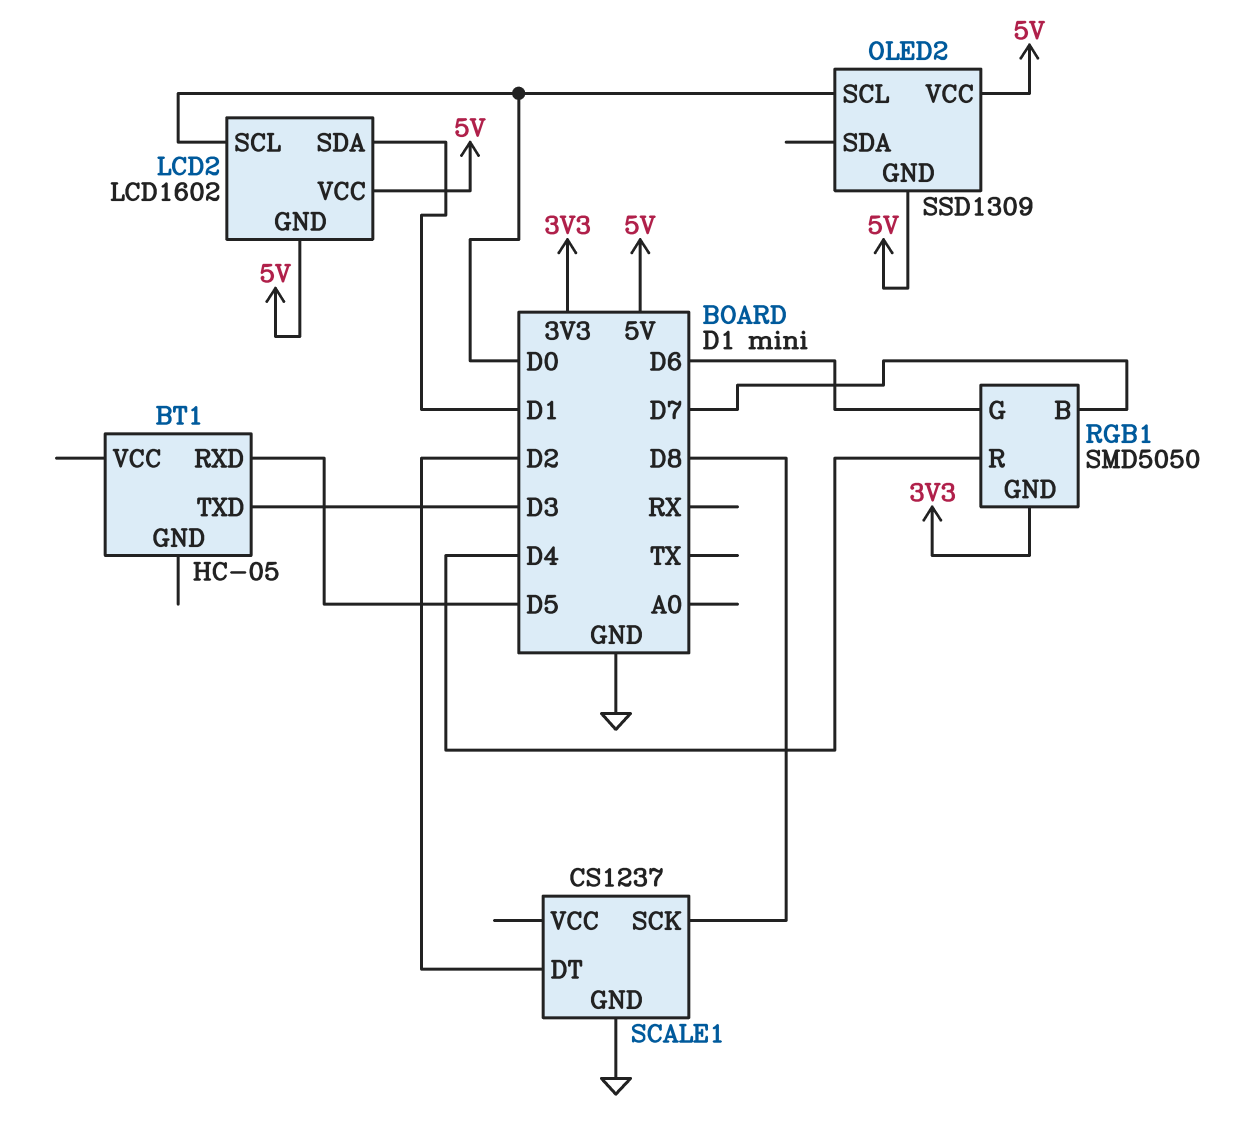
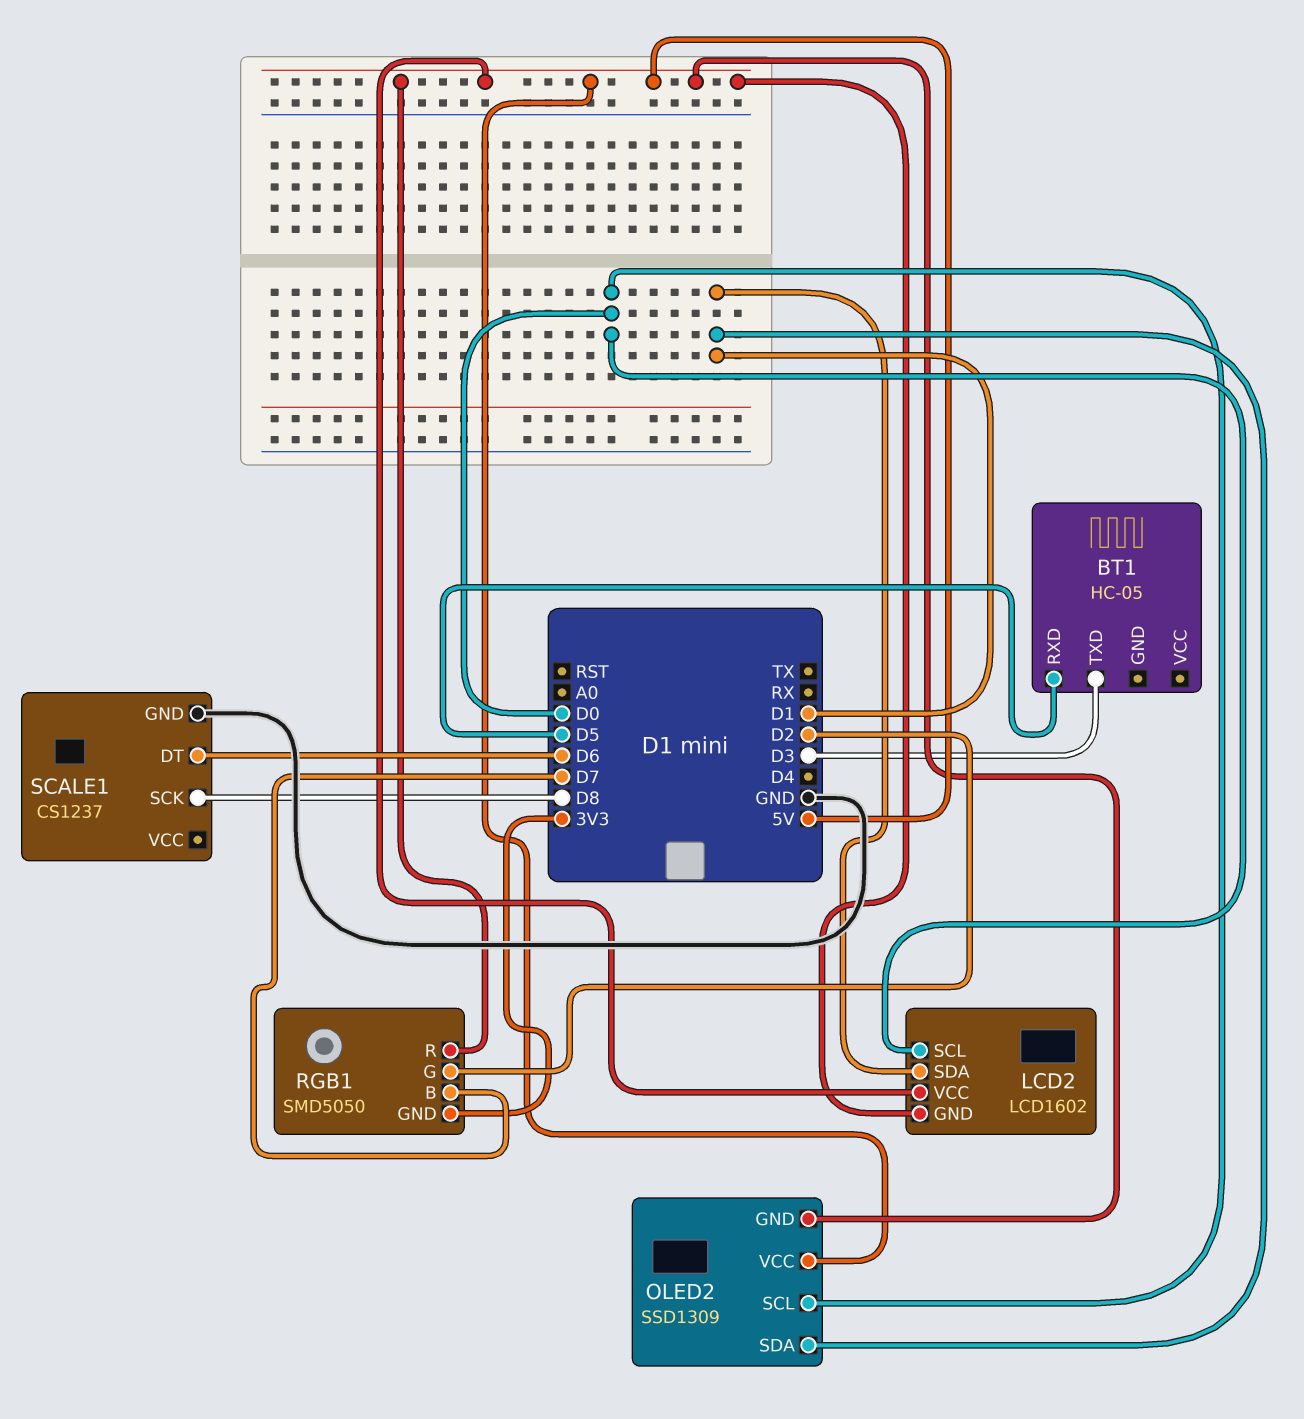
OLED2 pin SDA: none -> D1
RGB1 pin G: D6 -> D2
RGB1 pin R: D4 -> 5V
SCALE1 pin DT: D2 -> D6

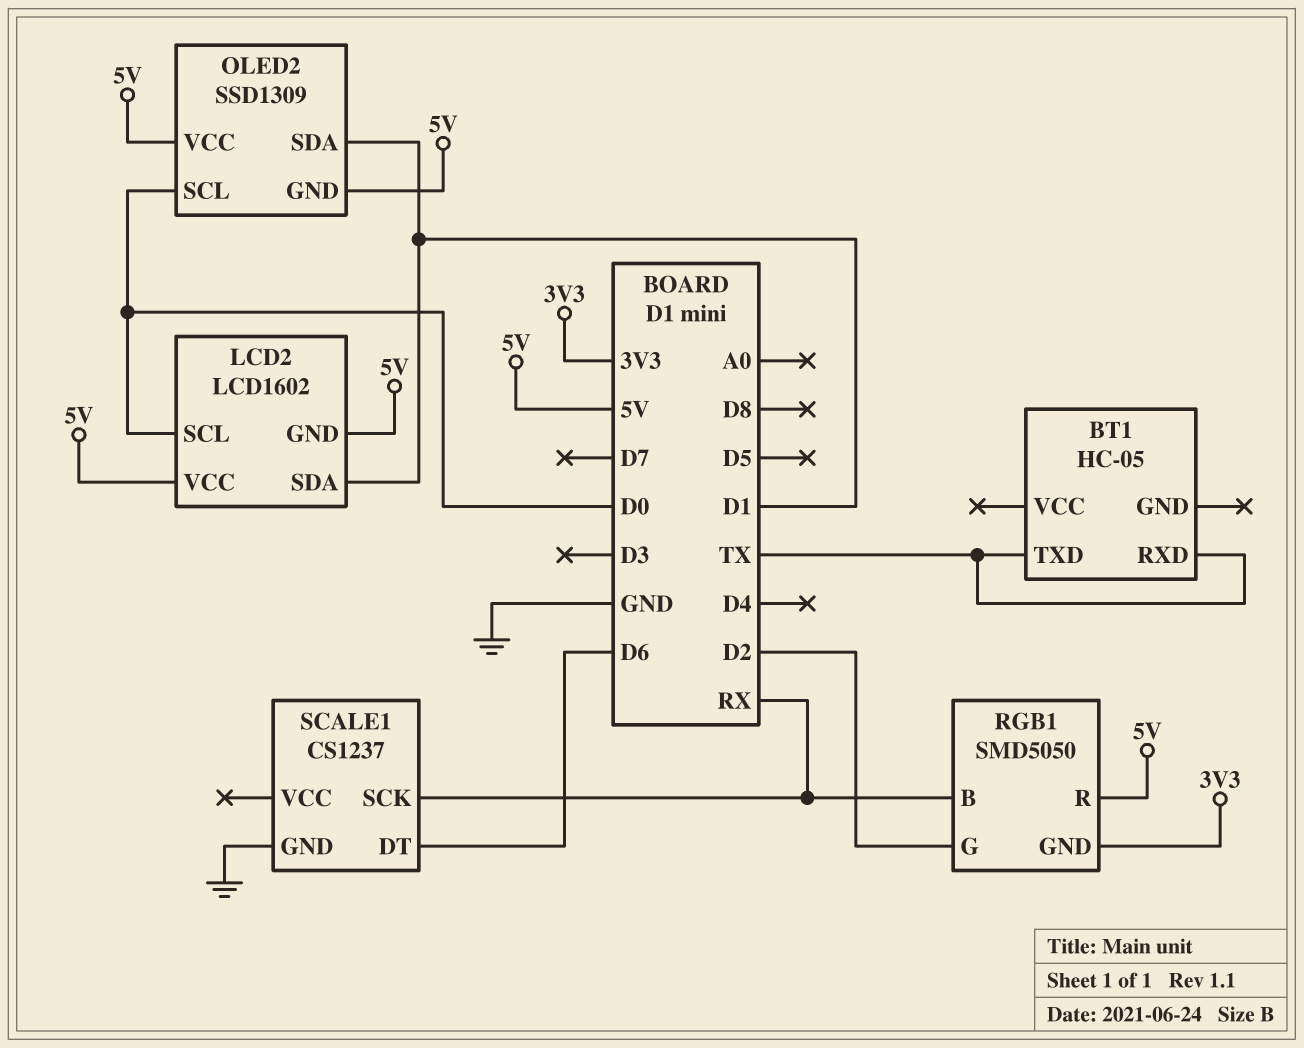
BT1 pin RXD: D5 -> TX
BT1 pin TXD: D3 -> TX
RGB1 pin B: D7 -> RX
SCALE1 pin SCK: D8 -> RX

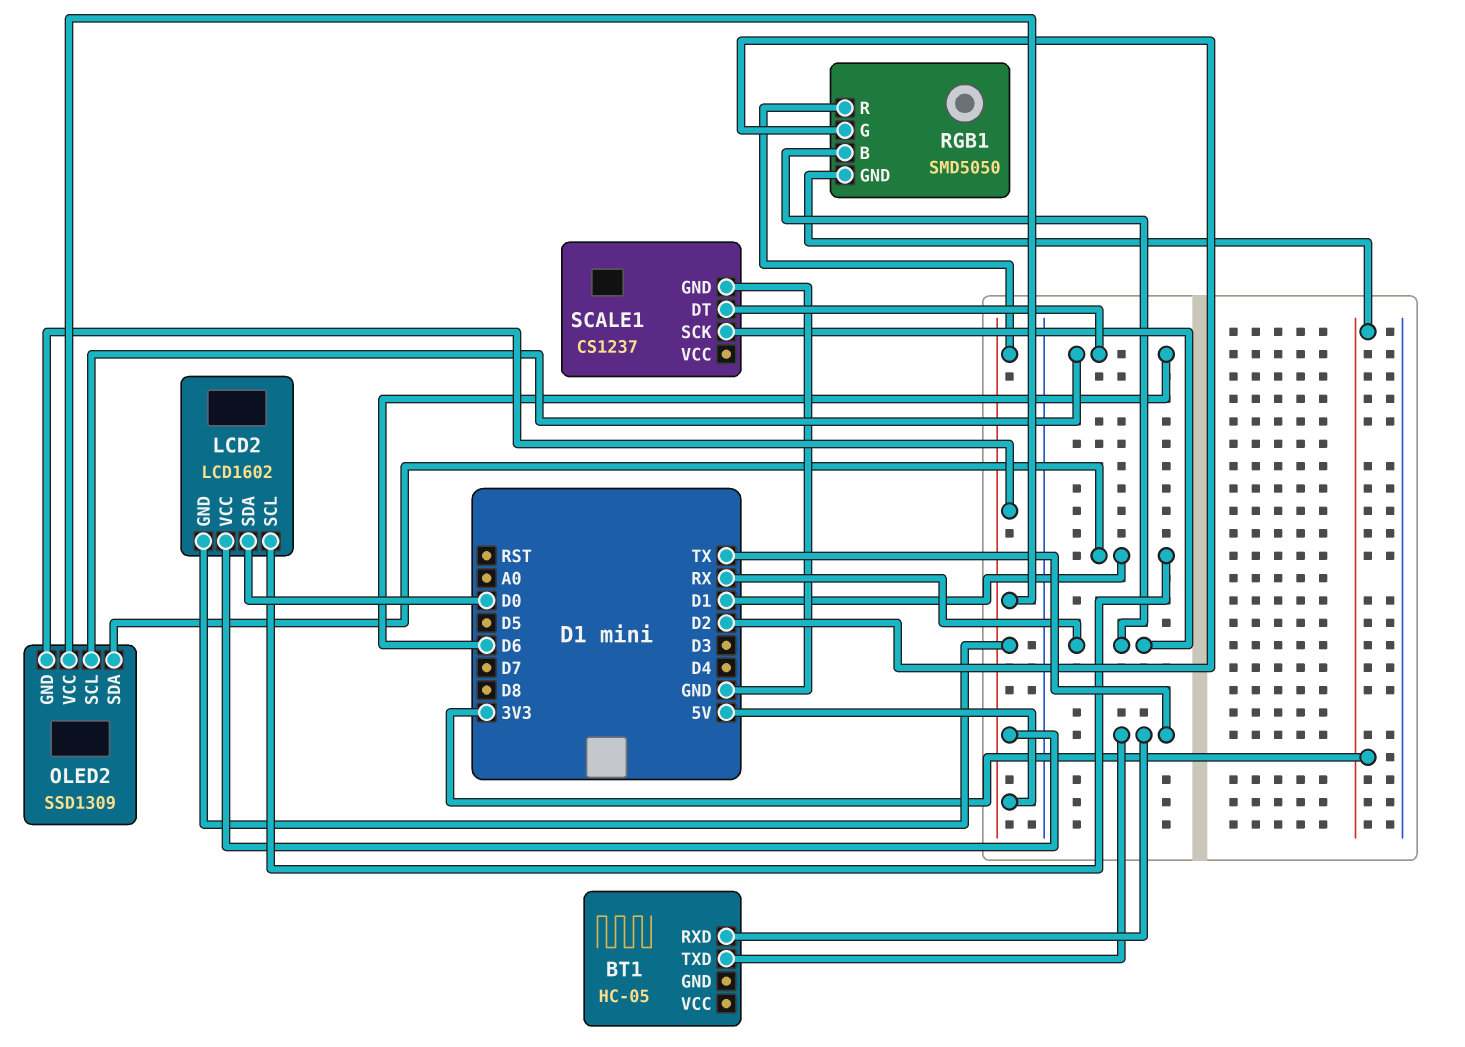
LCD2 pin SCL: D0 -> D1
LCD2 pin SDA: D1 -> D0
OLED2 pin SCL: D0 -> D6

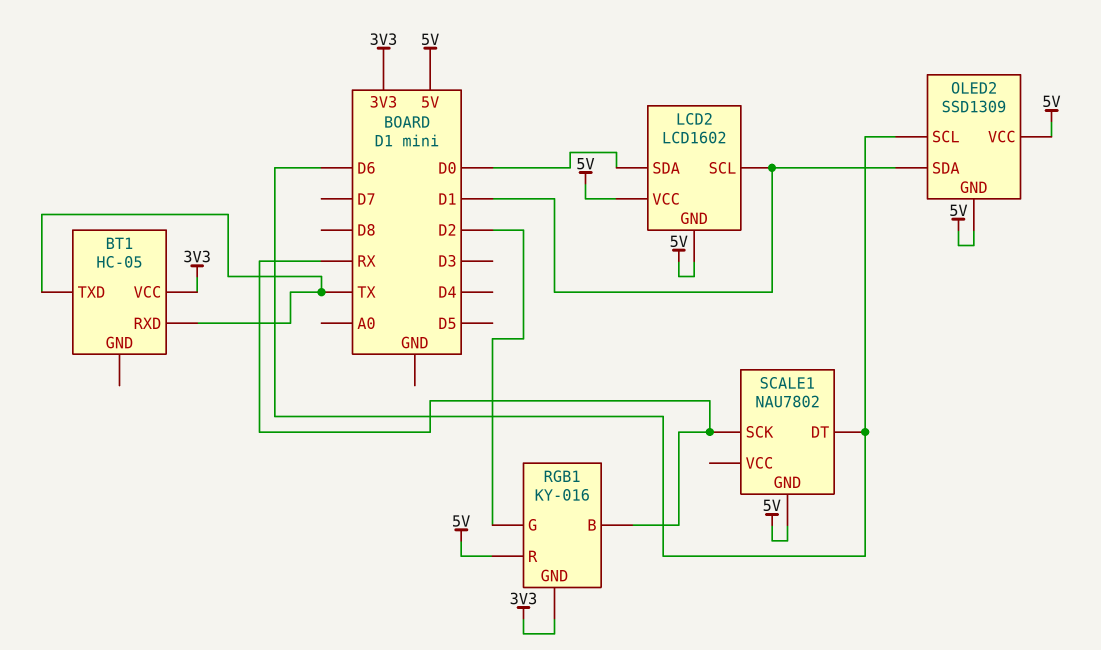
BT1 pin VCC: none -> 3V3
RGB1: SMD5050 -> KY-016
SCALE1: CS1237 -> NAU7802
SCALE1 pin GND: GND -> 5V

